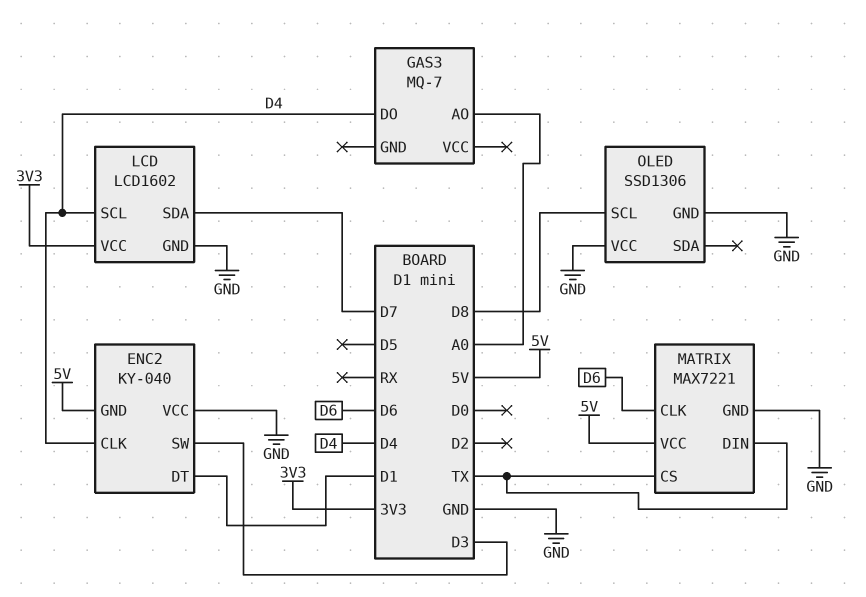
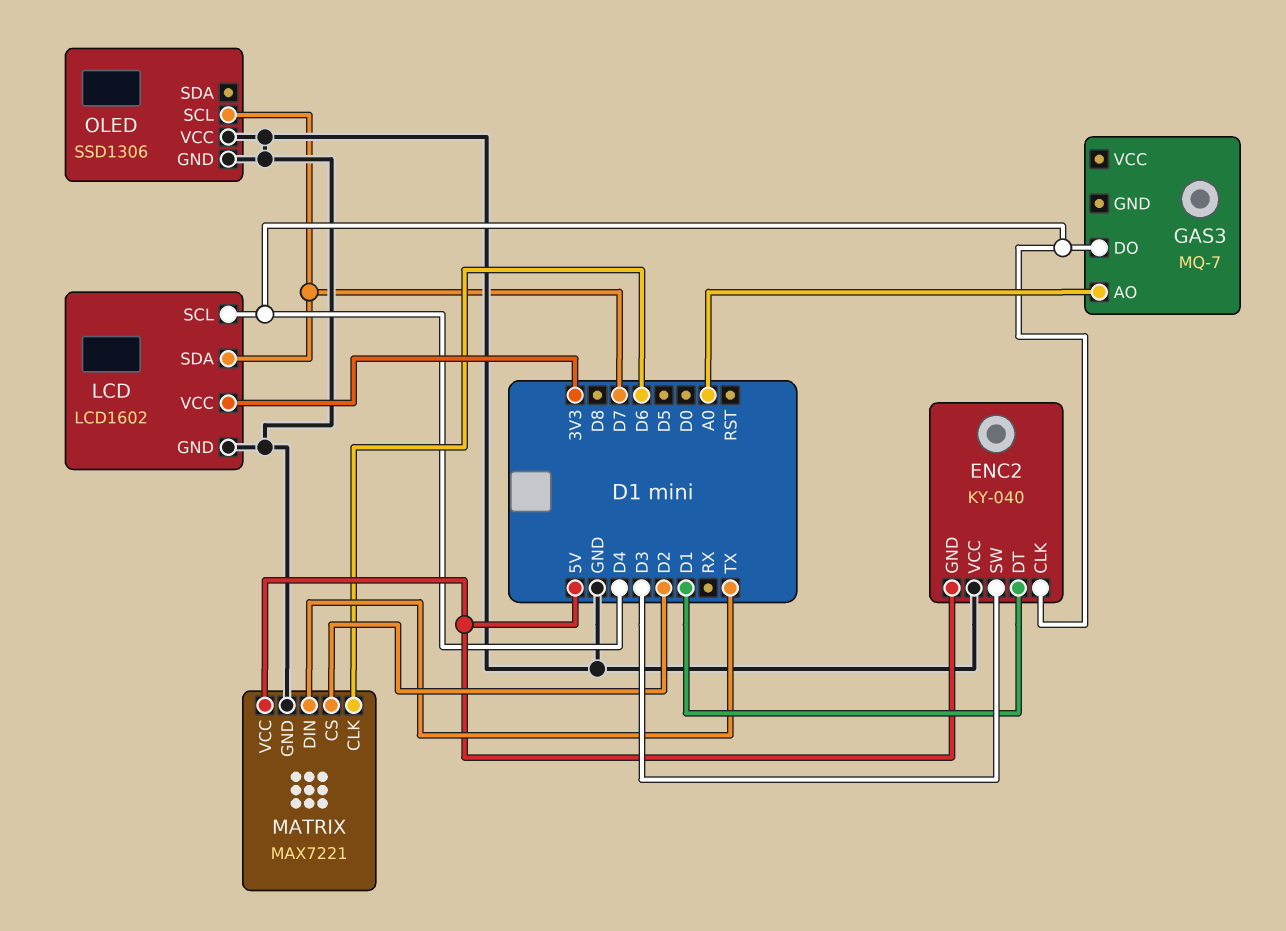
MATRIX pin CS: TX -> D2
OLED pin SCL: D8 -> D7

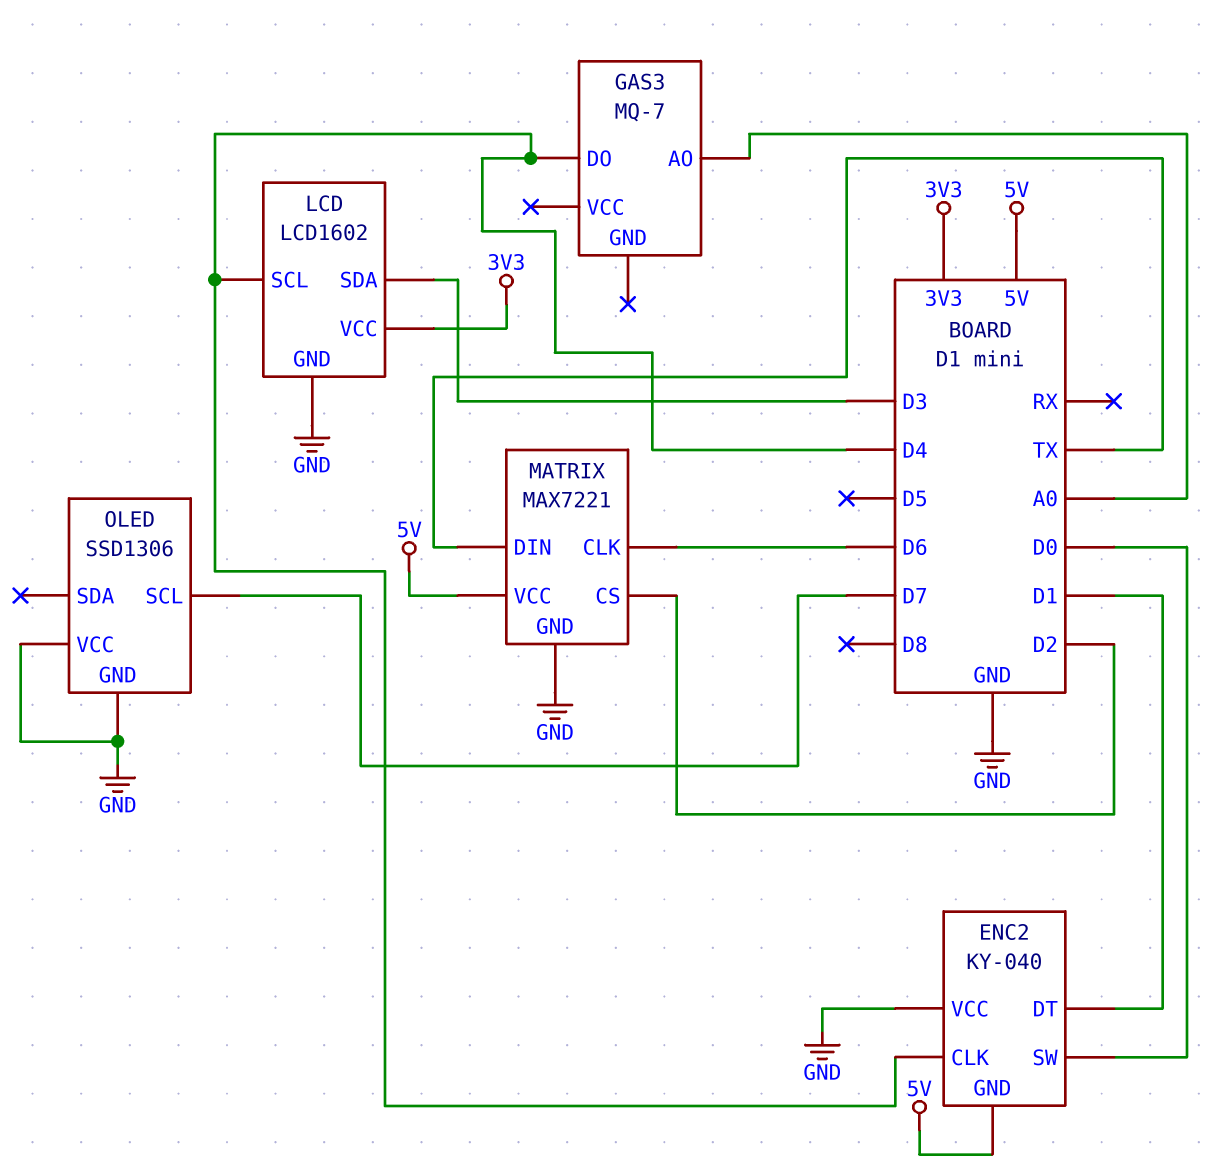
ENC2 pin SW: D3 -> D0
LCD pin SDA: D7 -> D3

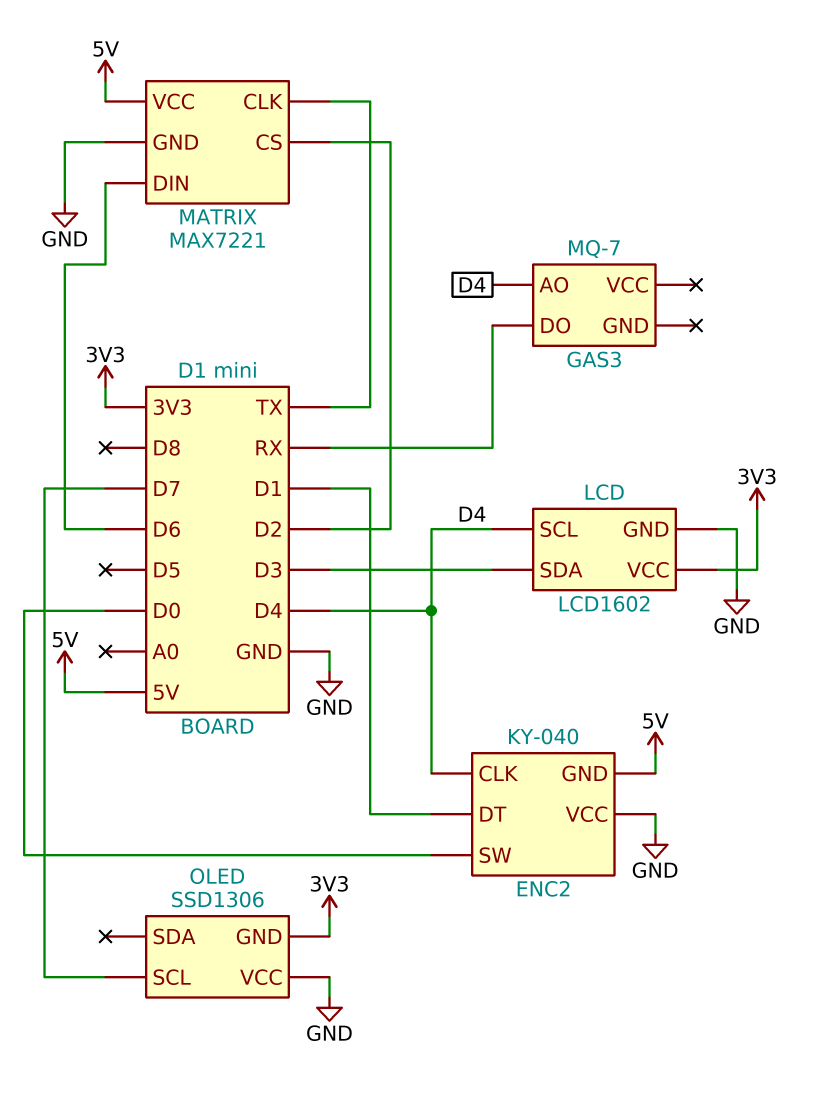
GAS3 pin AO: A0 -> D4
GAS3 pin DO: D4 -> RX
MATRIX pin CLK: D6 -> TX
MATRIX pin DIN: TX -> D6
OLED pin GND: GND -> 3V3

